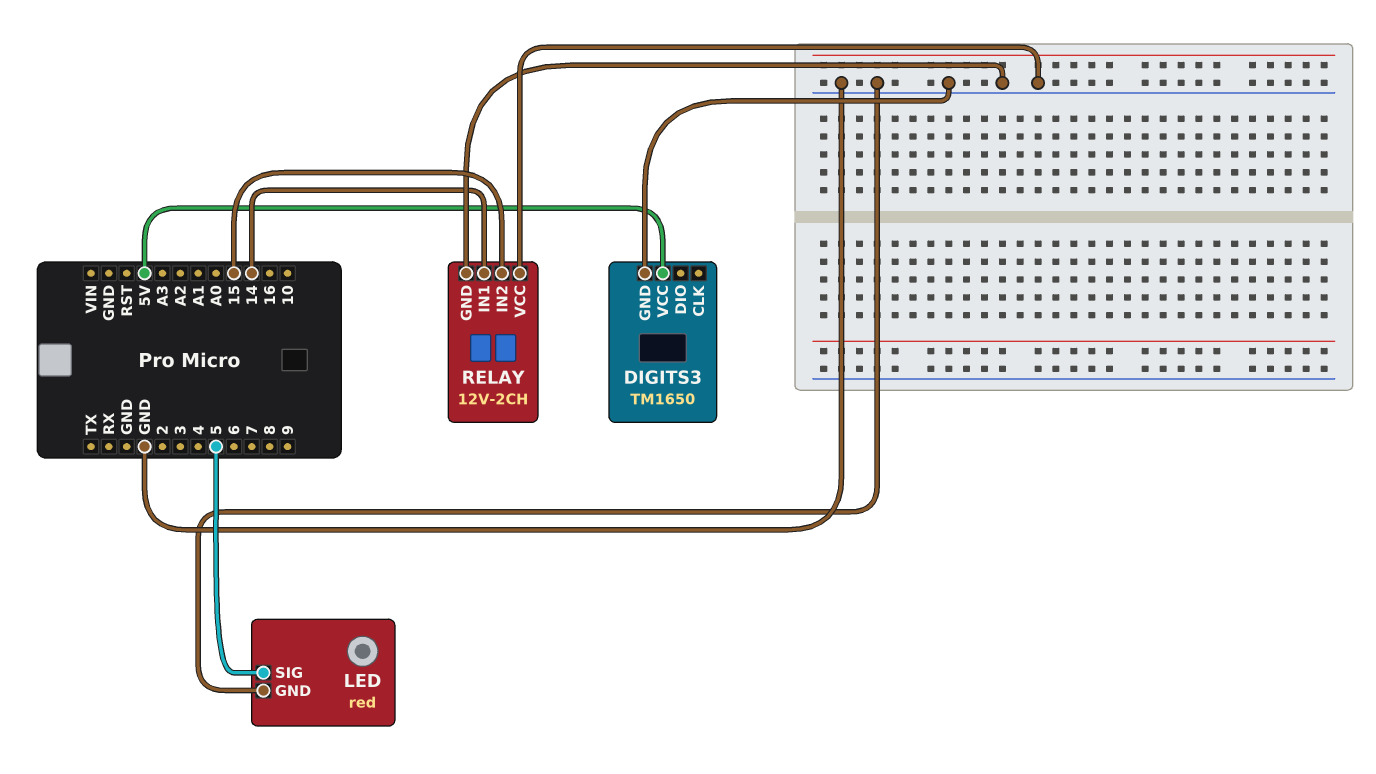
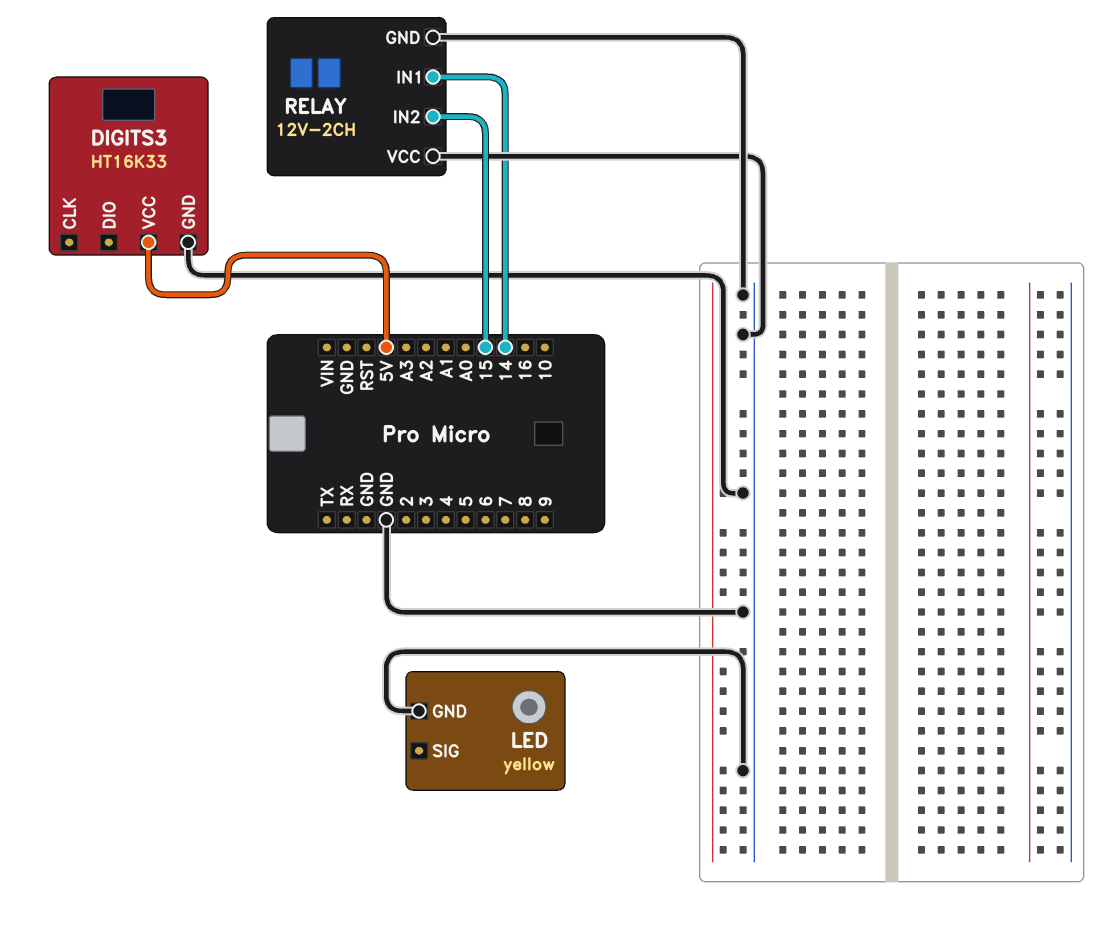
DIGITS3: TM1650 -> HT16K33
LED: red -> yellow
LED pin SIG: 5 -> none

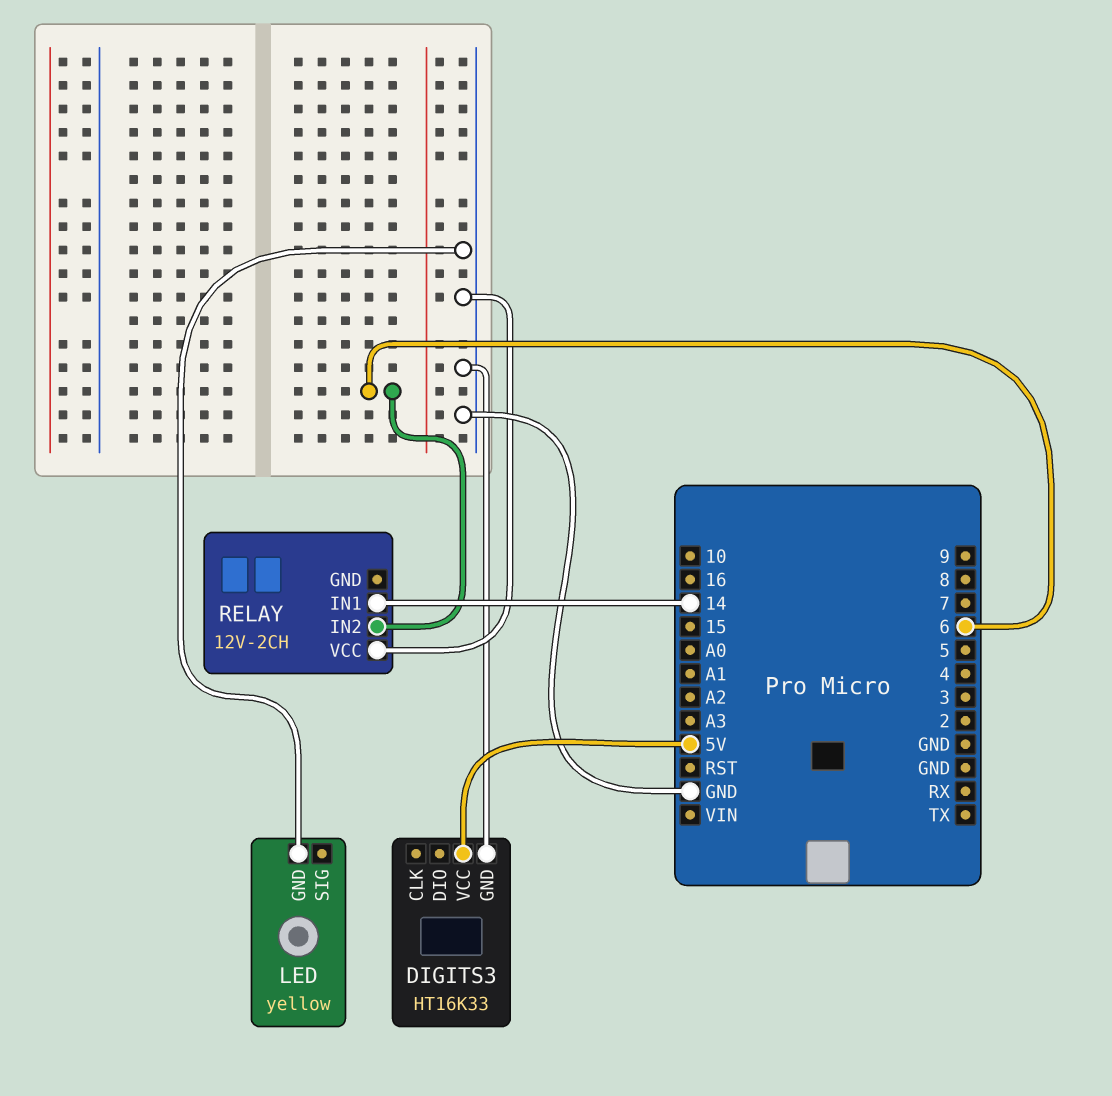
RELAY pin GND: GND -> none
RELAY pin IN2: 15 -> 6

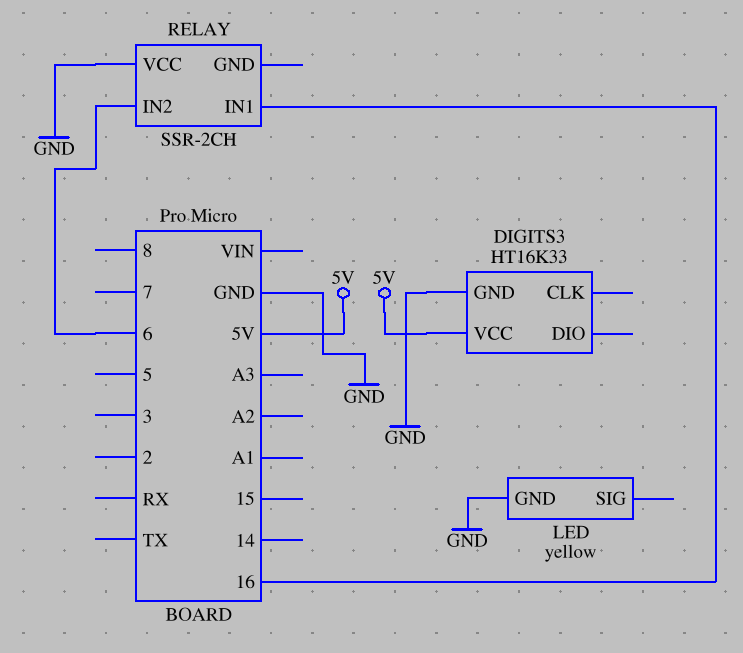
RELAY: 12V-2CH -> SSR-2CH
RELAY pin IN1: 14 -> 16

